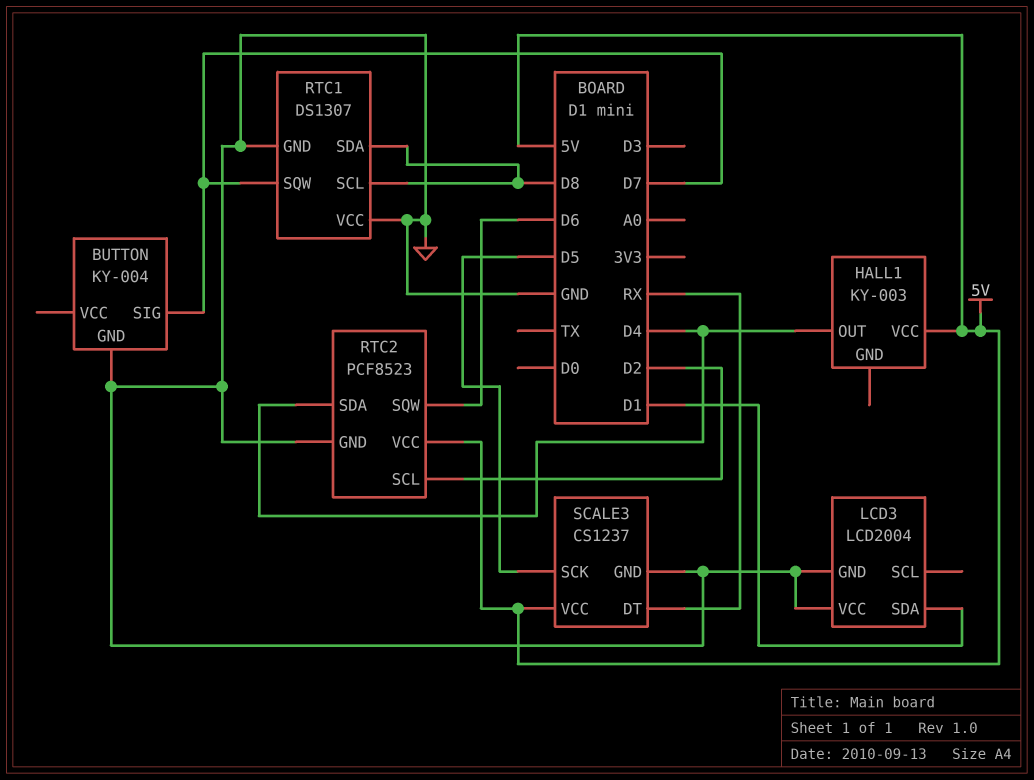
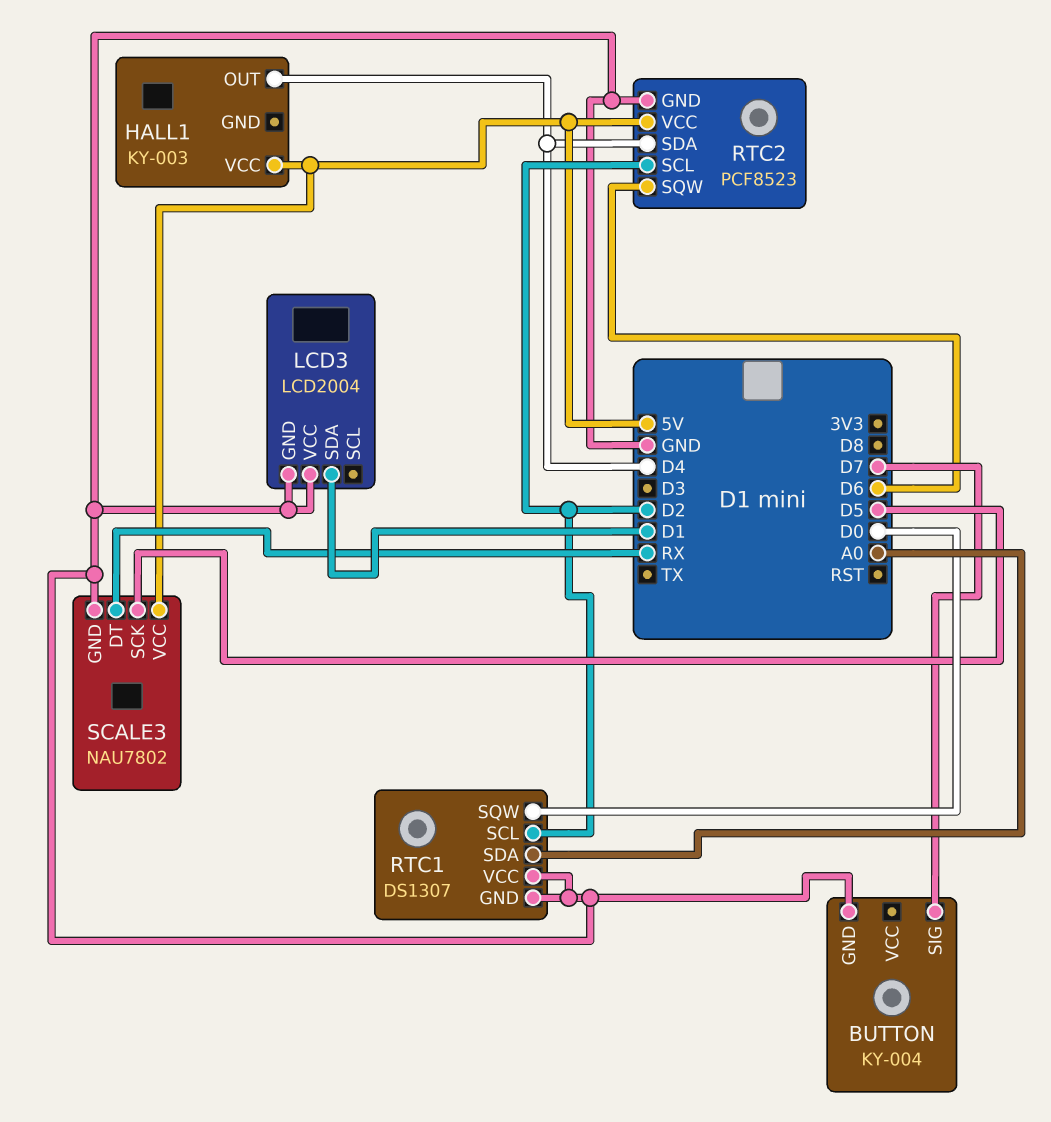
RTC1 pin SCL: D8 -> D2
RTC1 pin SDA: D8 -> A0
RTC1 pin SQW: D7 -> D0
SCALE3: CS1237 -> NAU7802

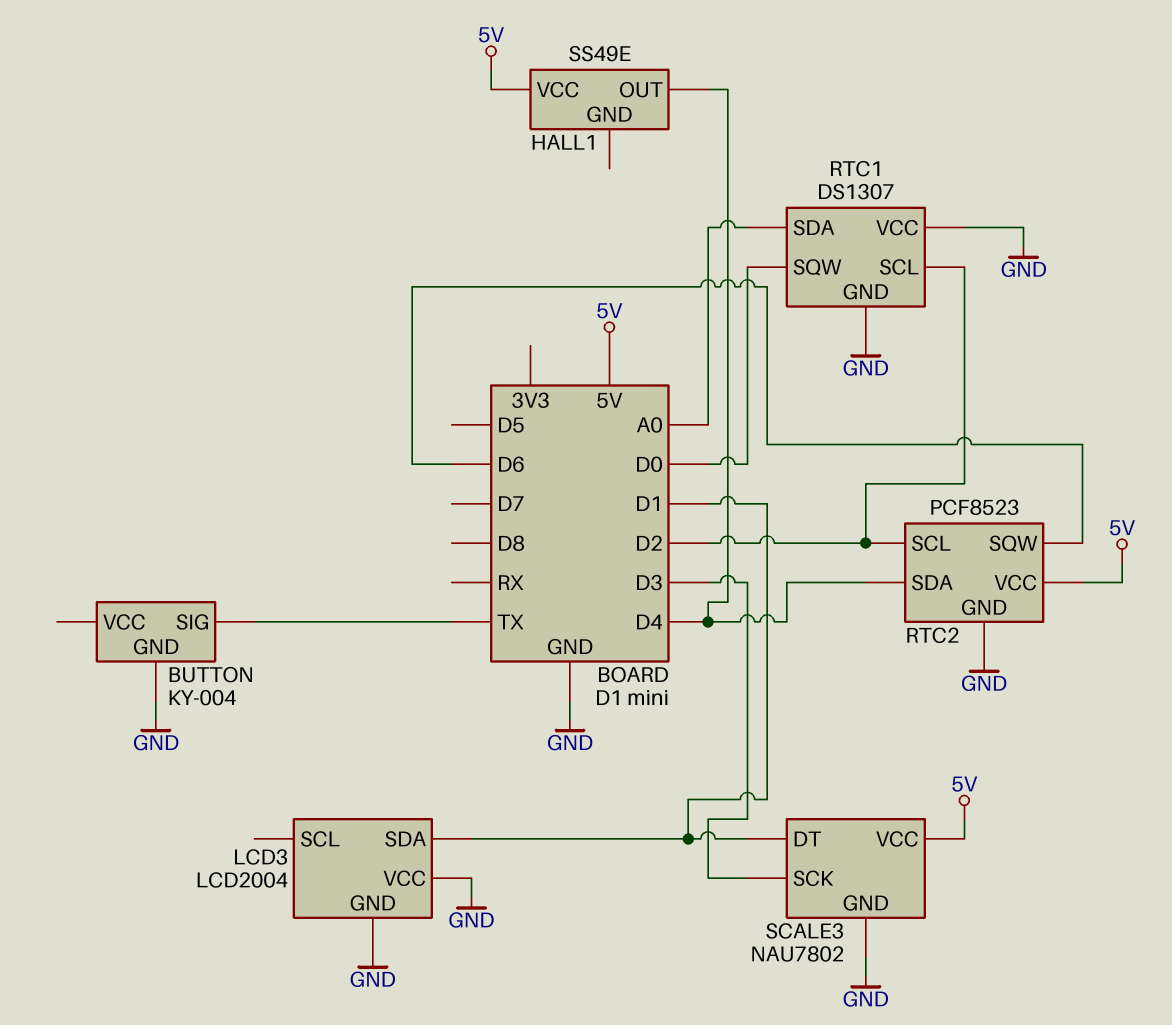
BUTTON pin SIG: D7 -> TX
HALL1: KY-003 -> SS49E
SCALE3 pin DT: RX -> D1
SCALE3 pin SCK: D5 -> D3

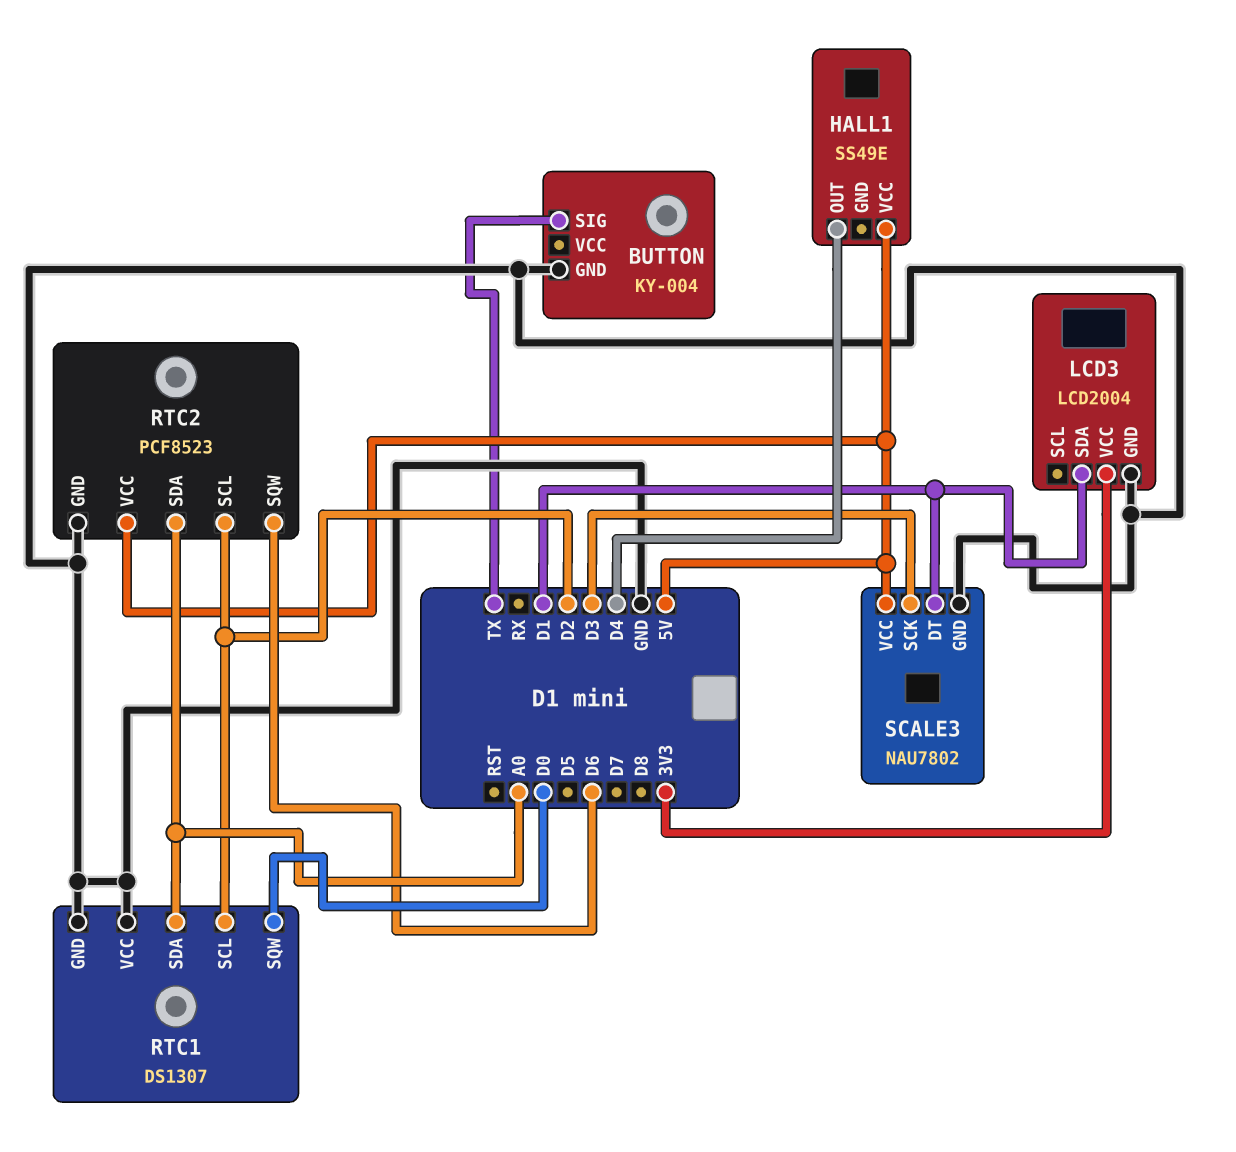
LCD3 pin VCC: GND -> 3V3
RTC2 pin SDA: D4 -> A0

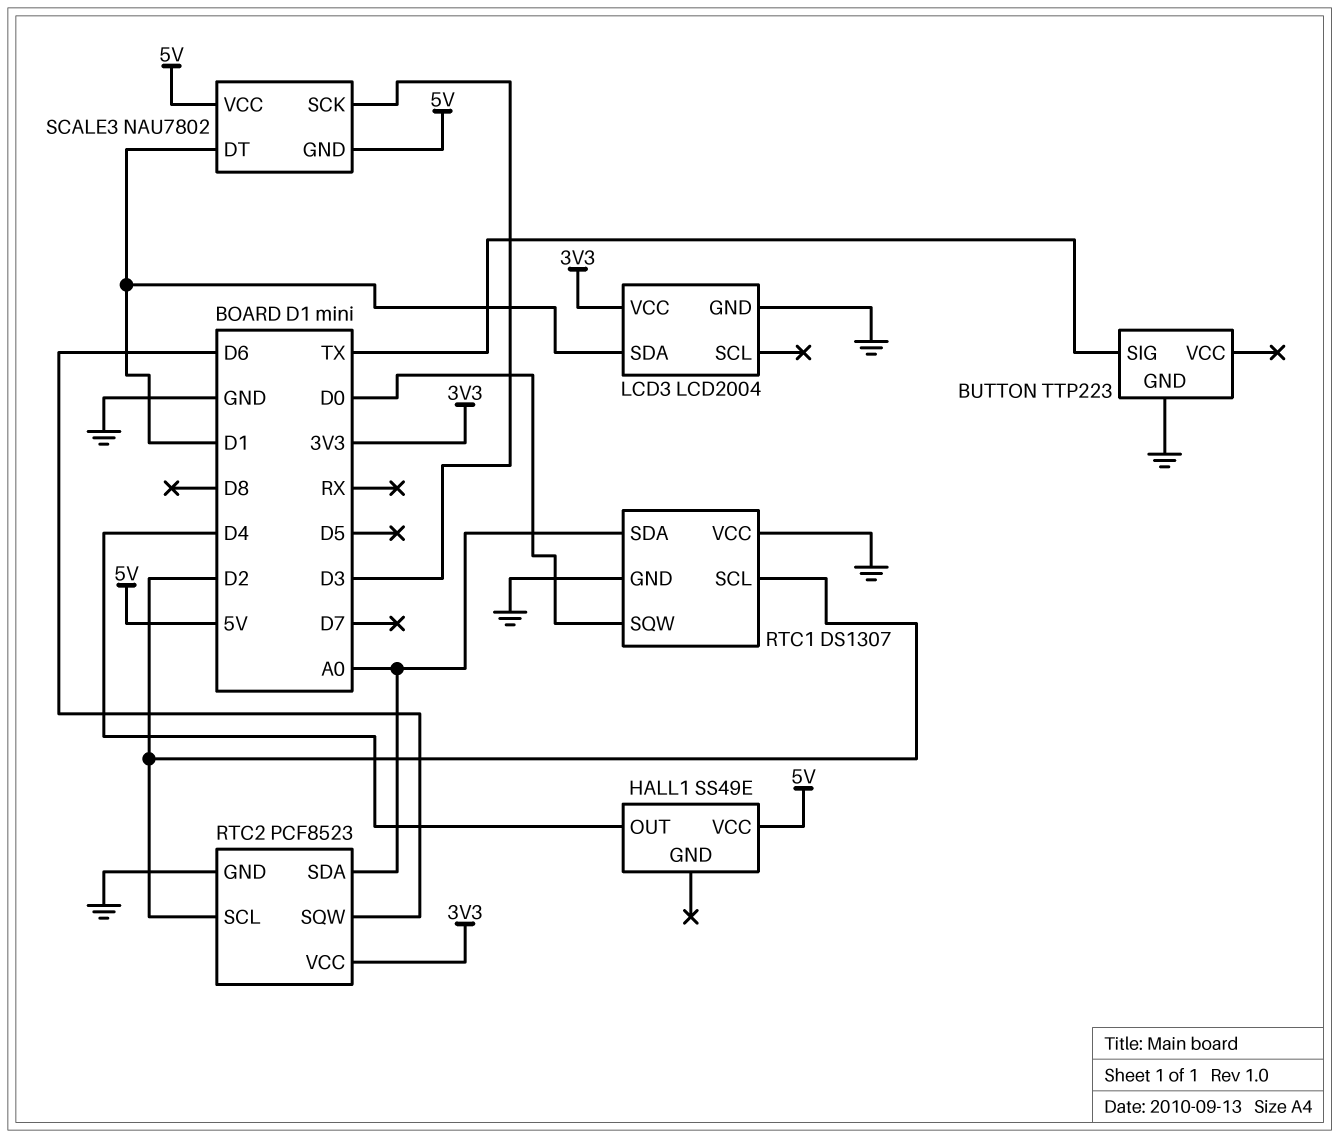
BUTTON: KY-004 -> TTP223
RTC2 pin VCC: 5V -> 3V3
SCALE3 pin GND: GND -> 5V

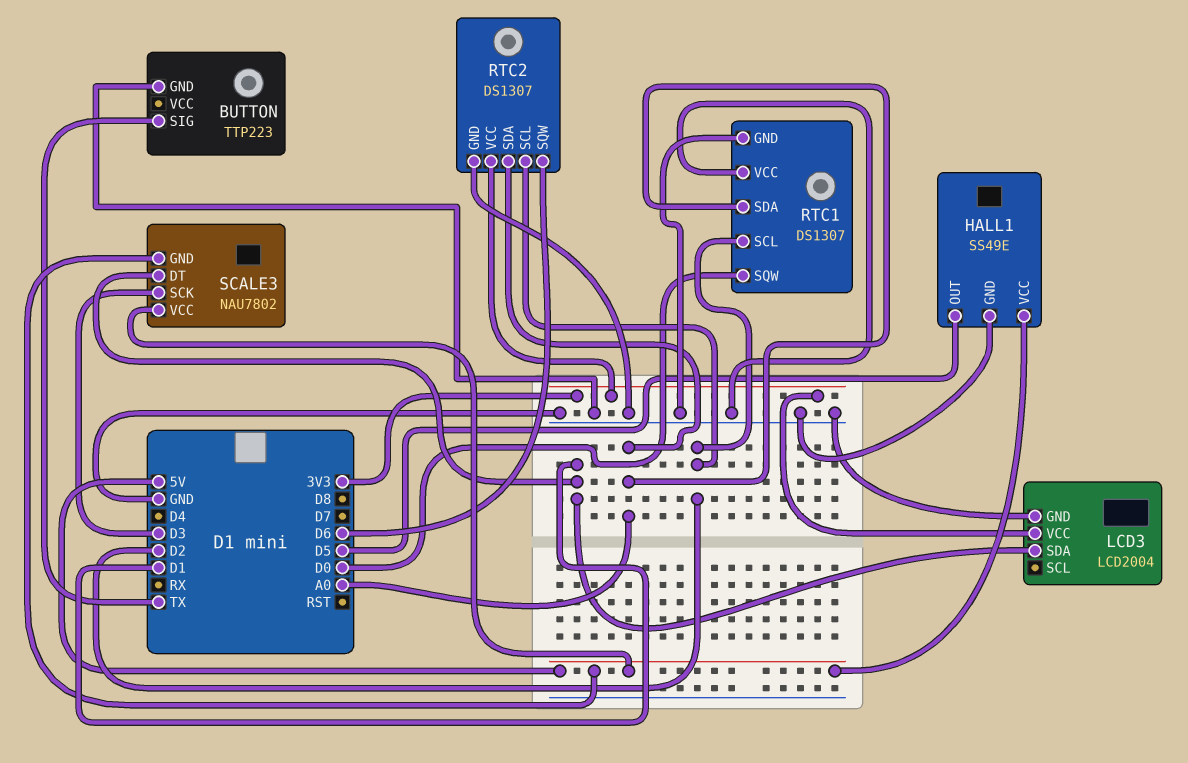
HALL1 pin GND: none -> GND
HALL1 pin OUT: D4 -> D5
RTC2: PCF8523 -> DS1307

